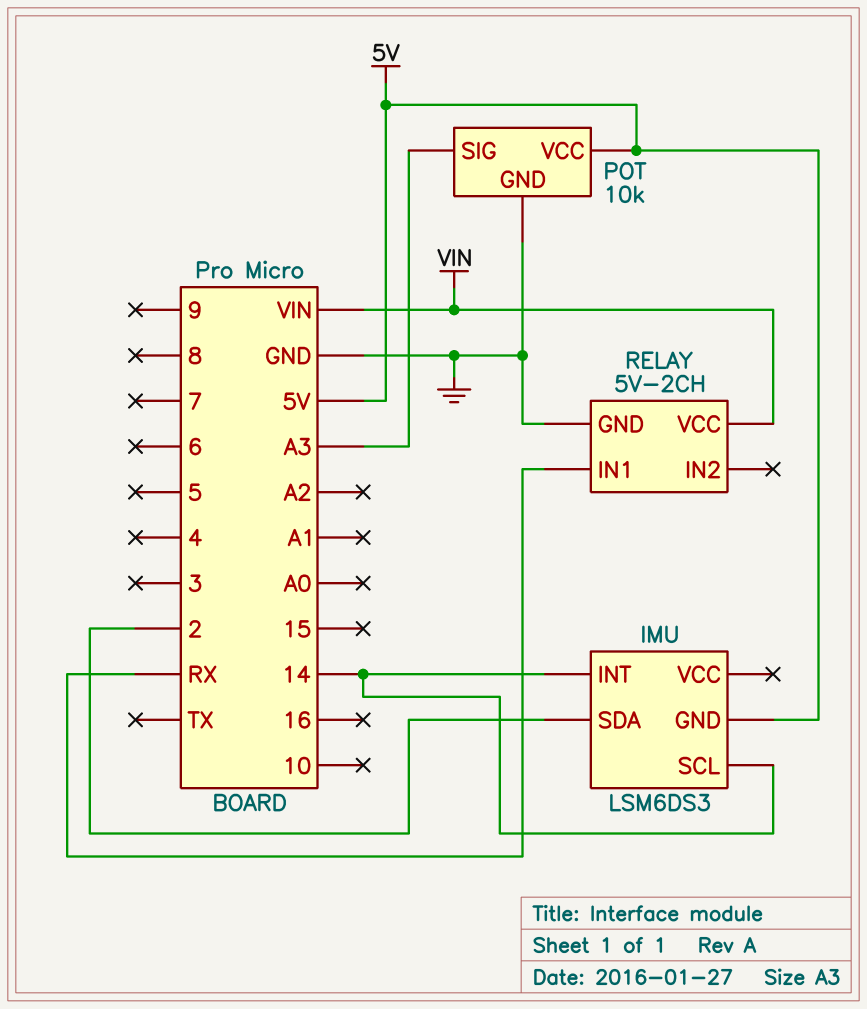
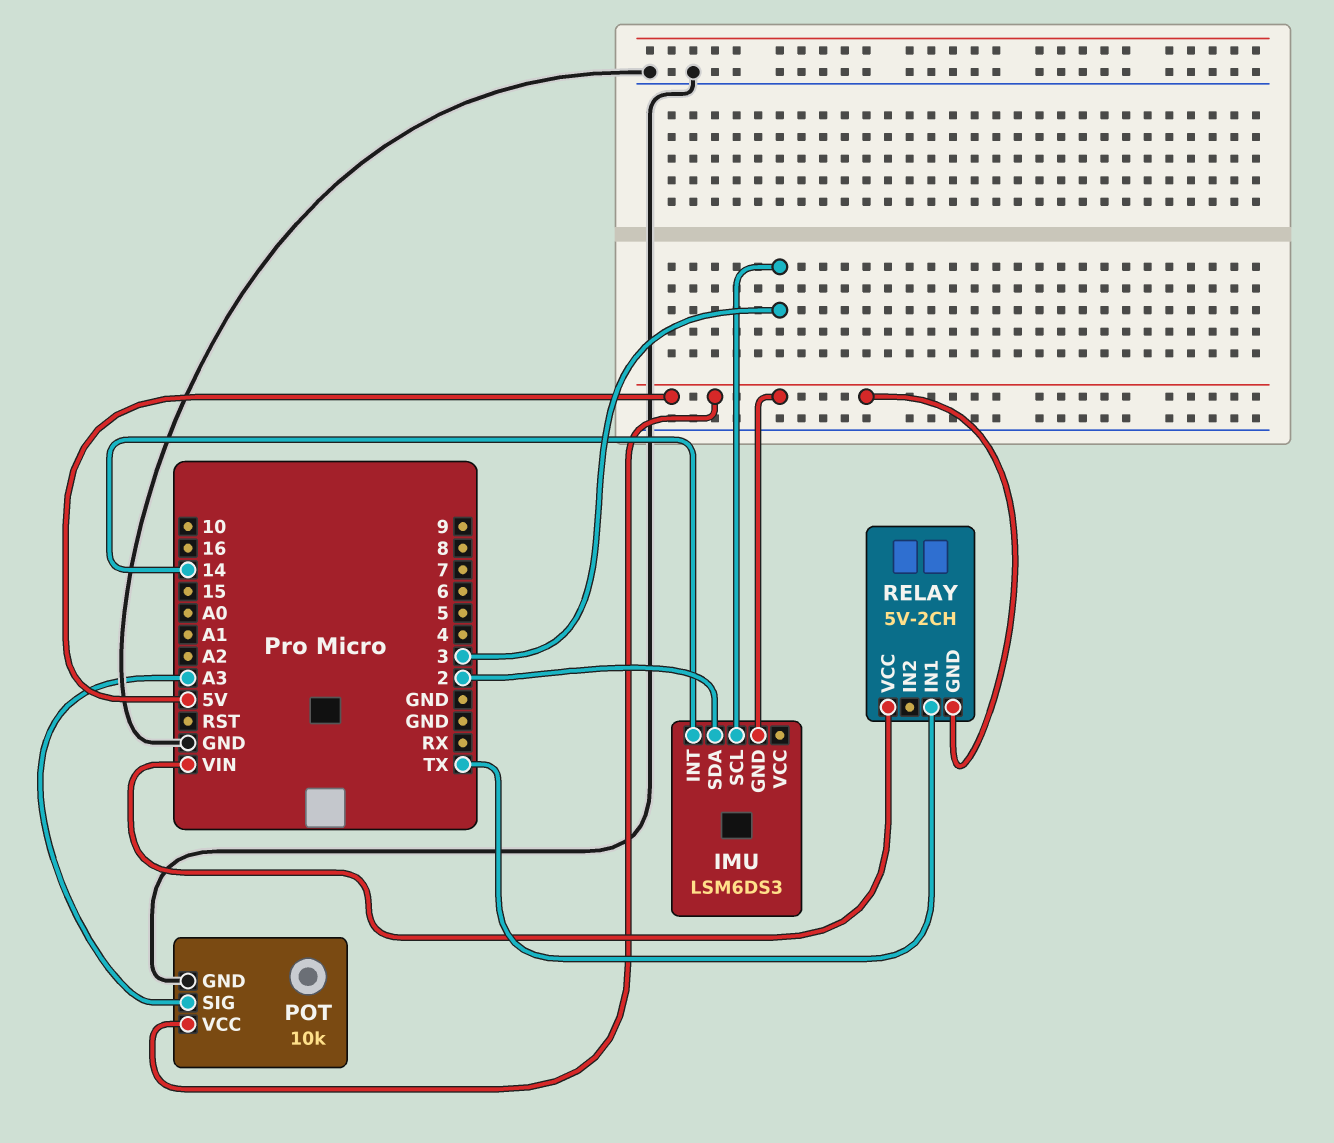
IMU pin SCL: 14 -> 3
RELAY pin GND: GND -> 5V
RELAY pin IN1: RX -> TX

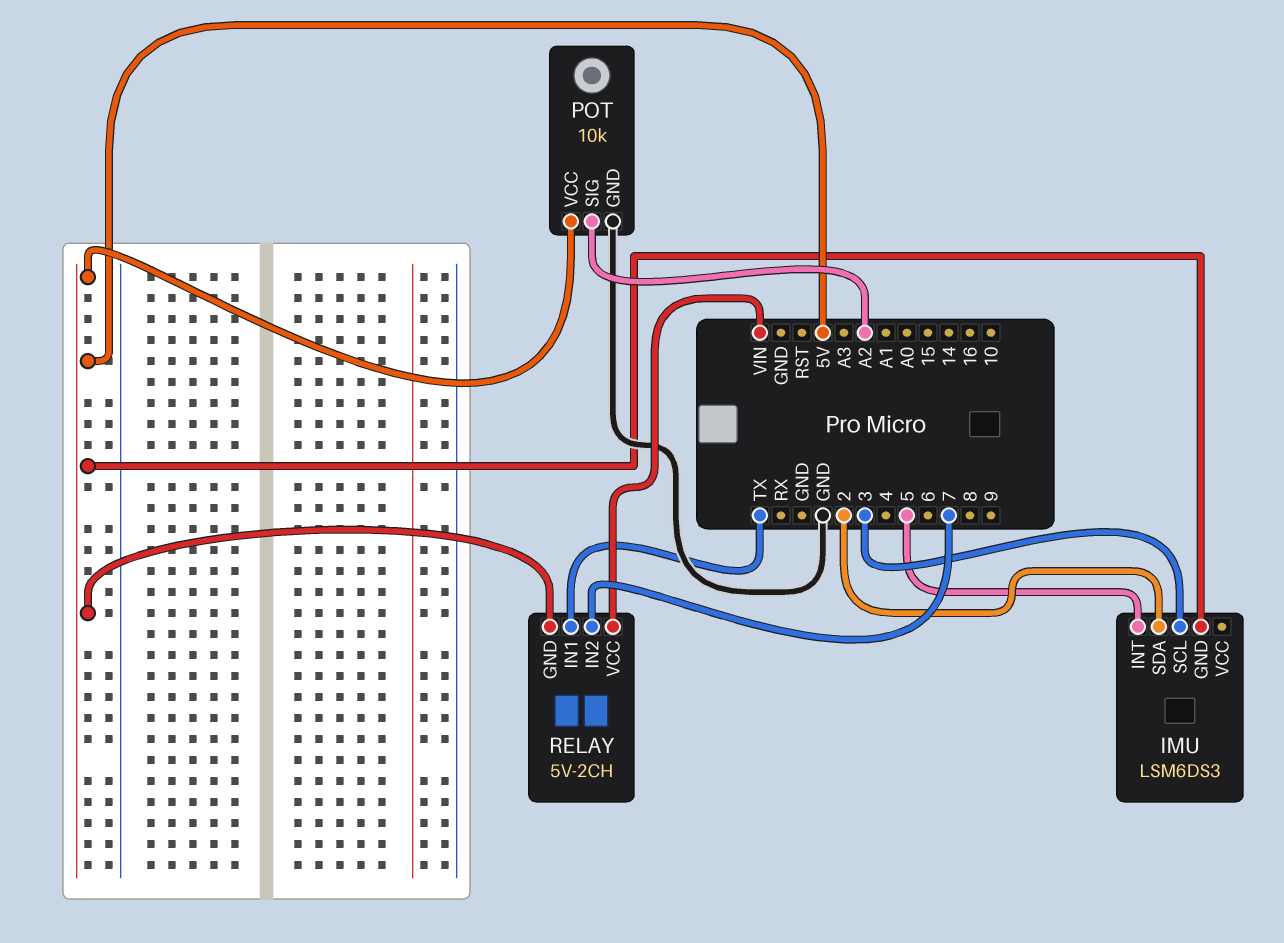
IMU pin INT: 14 -> 5
POT pin SIG: A3 -> A2
RELAY pin IN2: none -> 7

